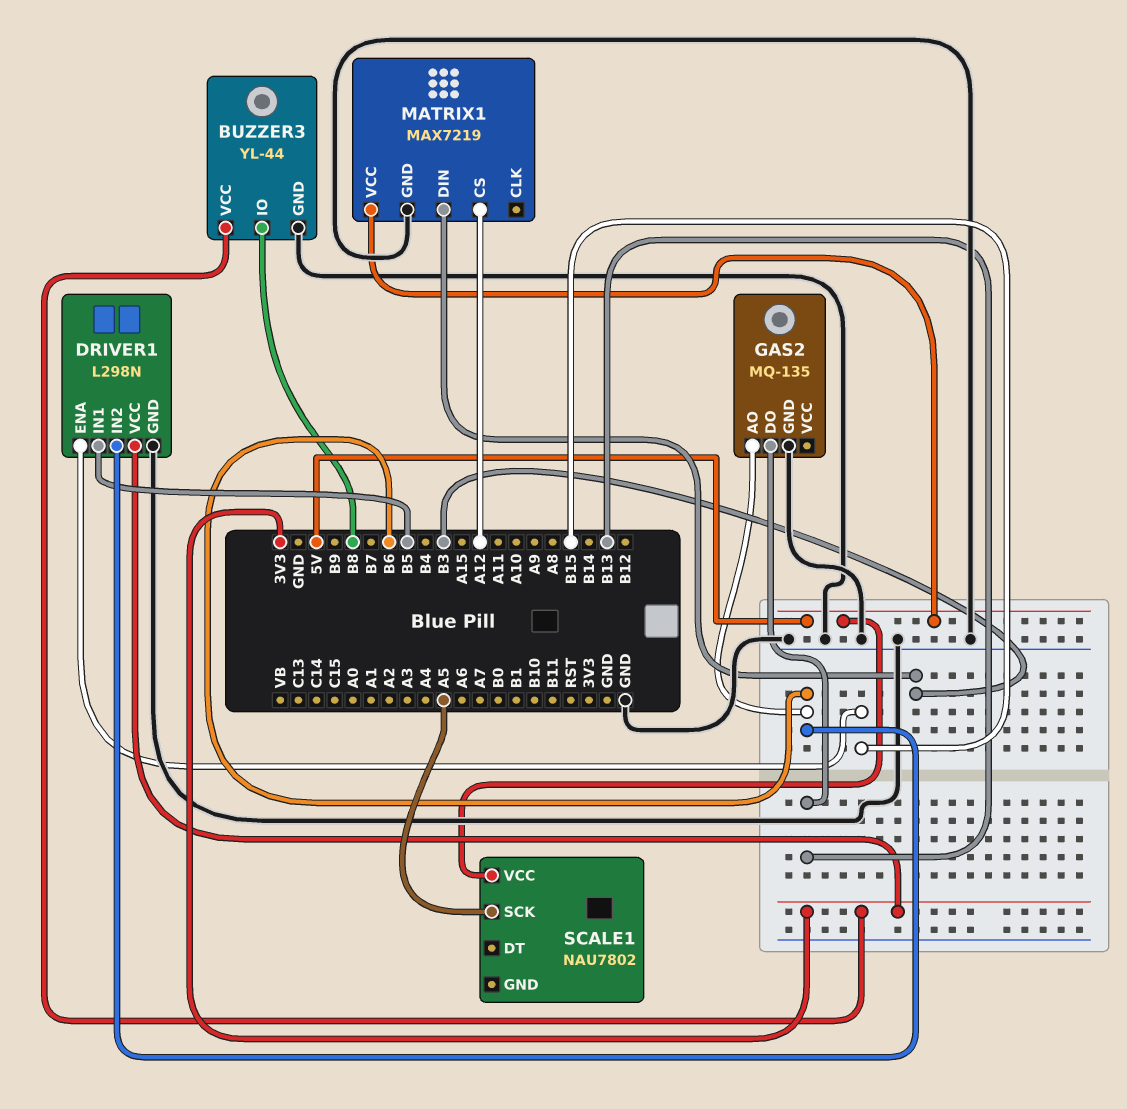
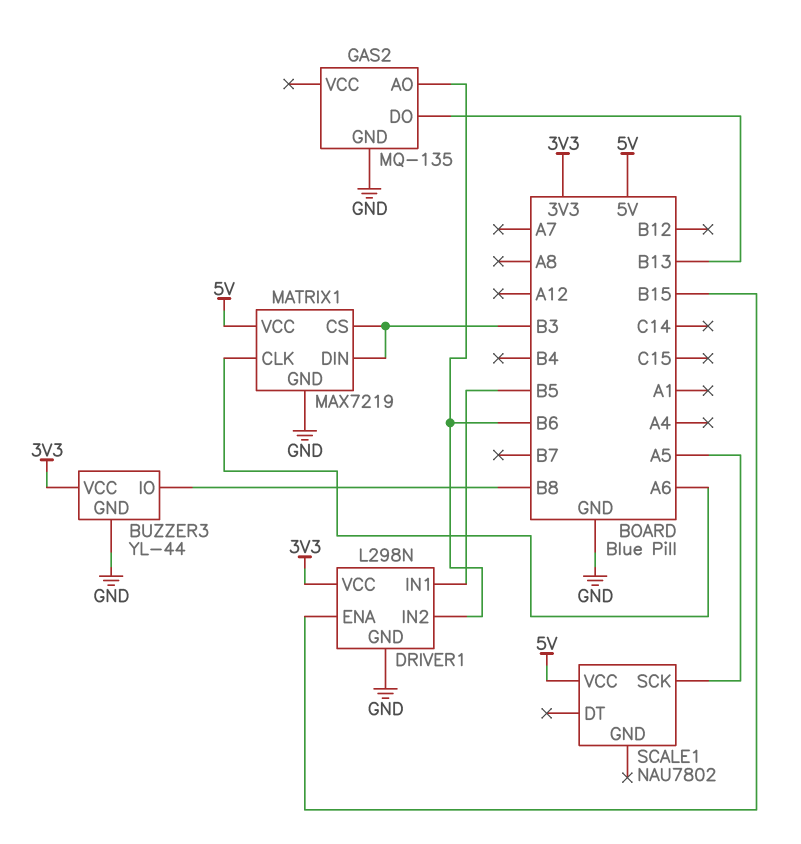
MATRIX1 pin CLK: none -> A6
MATRIX1 pin CS: A12 -> B3

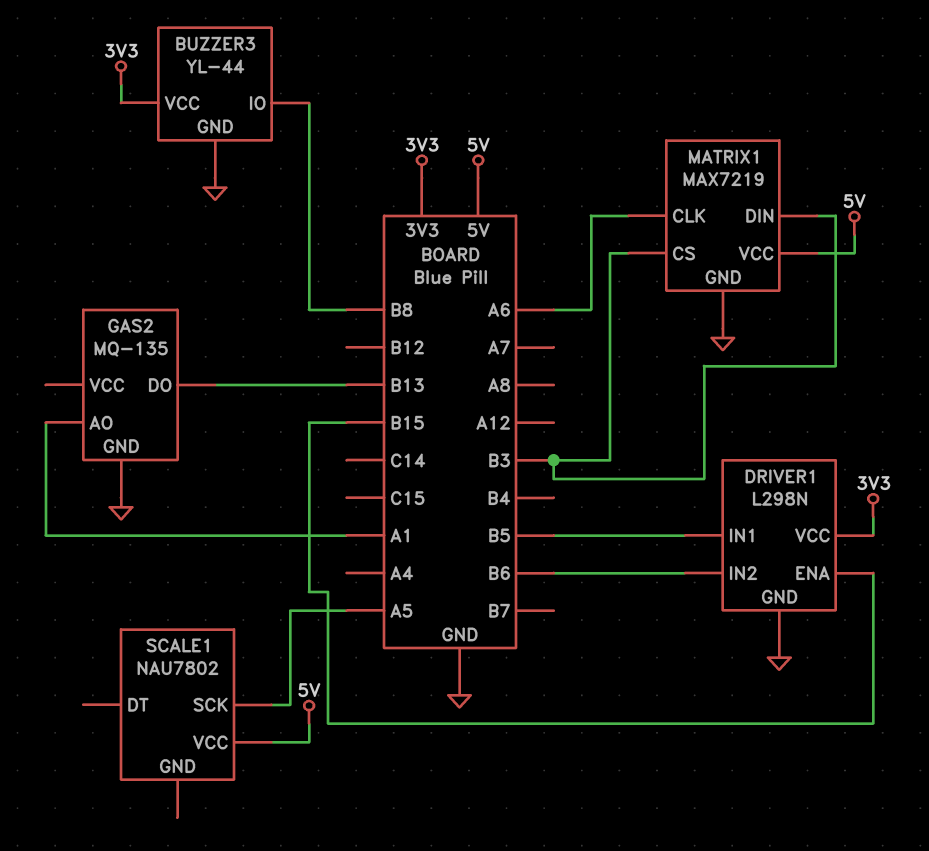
GAS2 pin AO: B6 -> A1

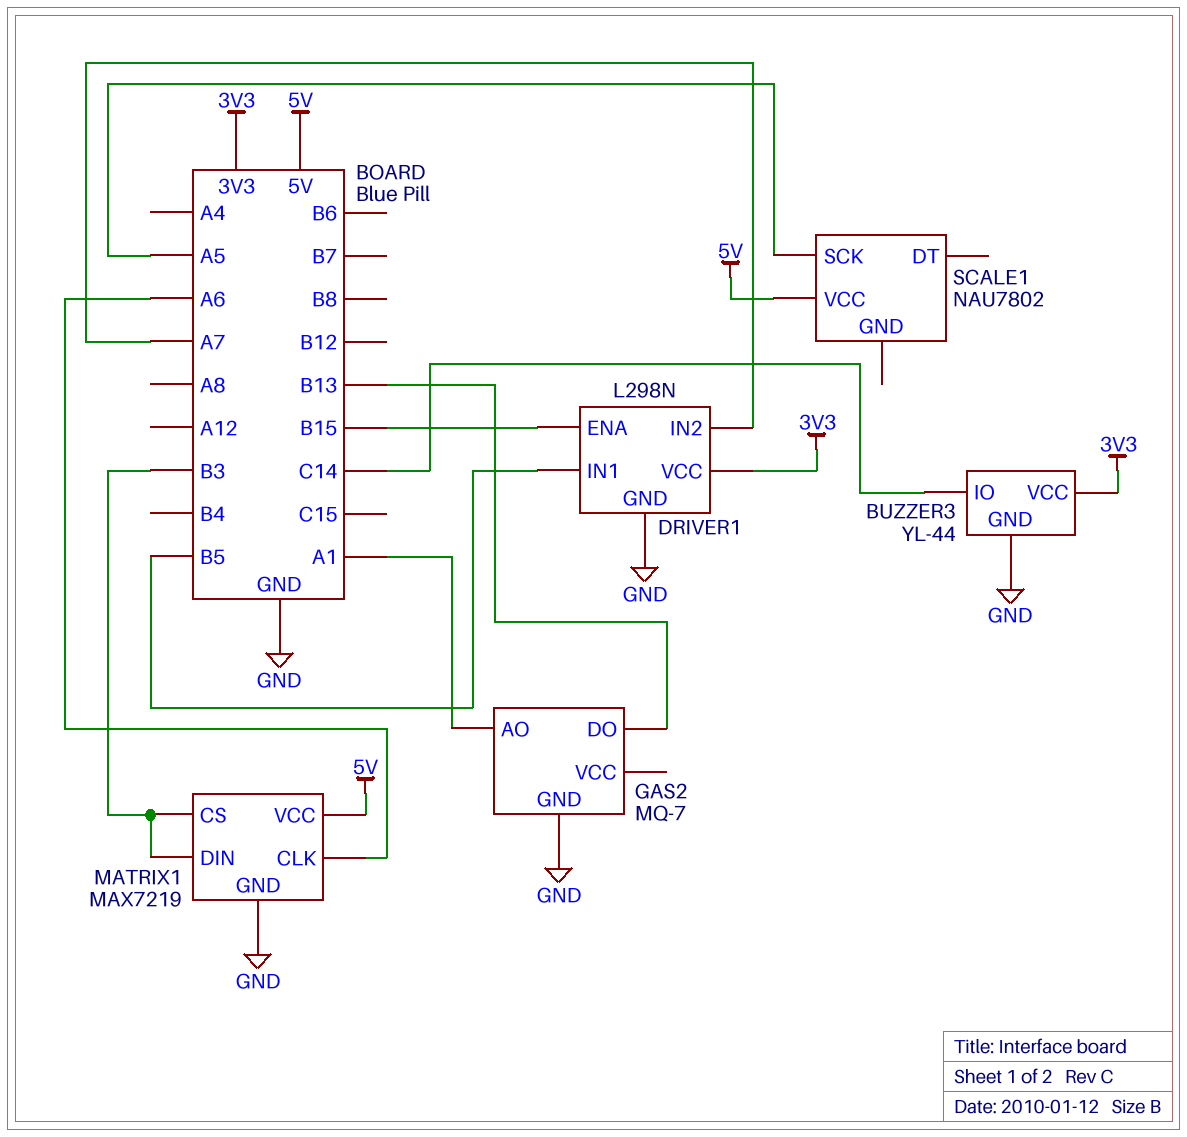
BUZZER3 pin IO: B8 -> C14
DRIVER1 pin IN2: B6 -> A7
GAS2: MQ-135 -> MQ-7

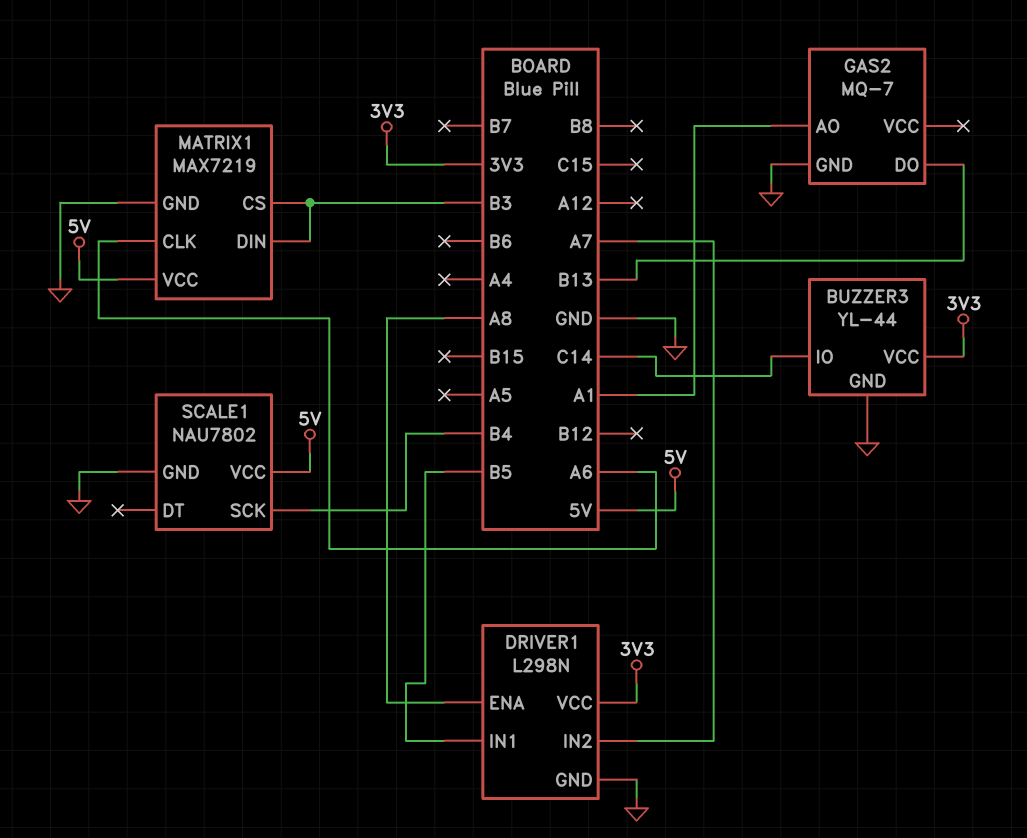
DRIVER1 pin ENA: B15 -> A8
SCALE1 pin GND: none -> GND
SCALE1 pin SCK: A5 -> B4

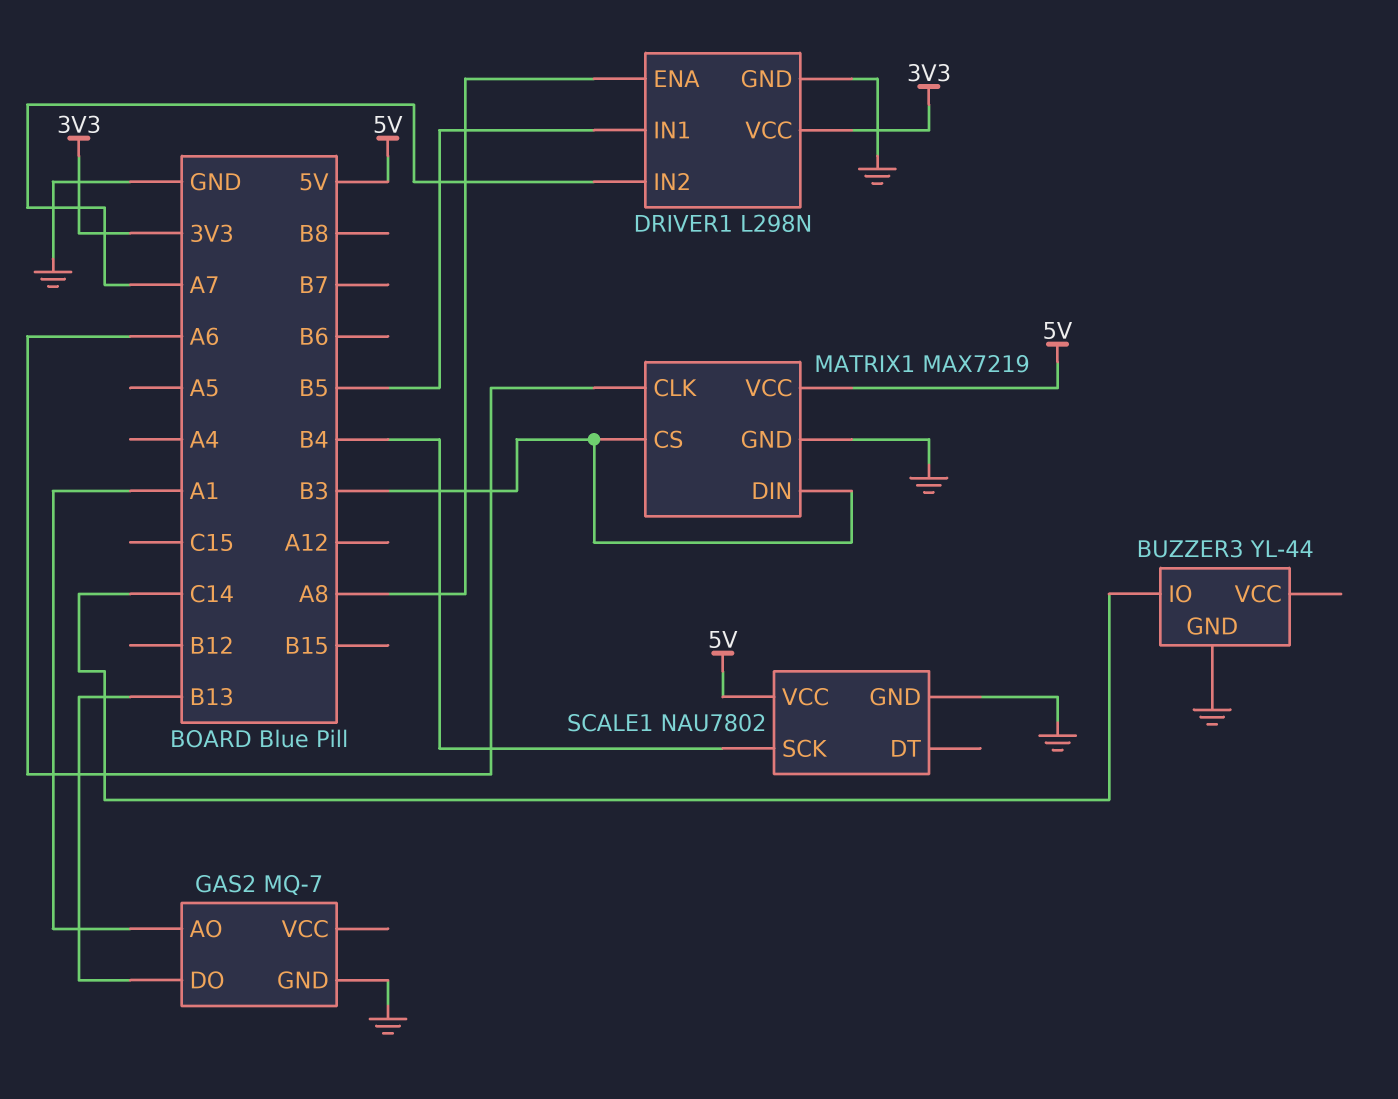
BUZZER3 pin VCC: 3V3 -> none

